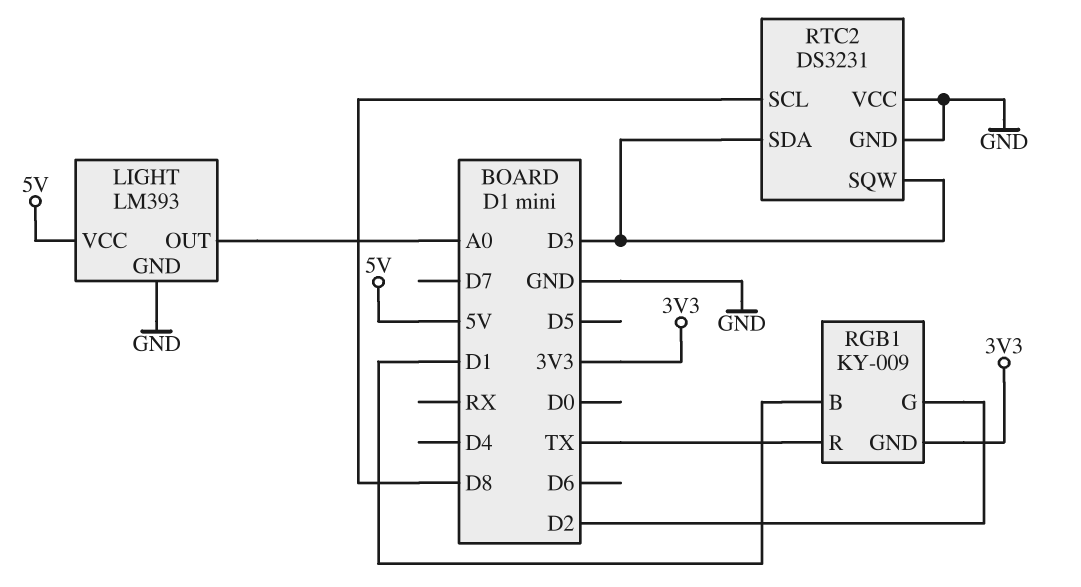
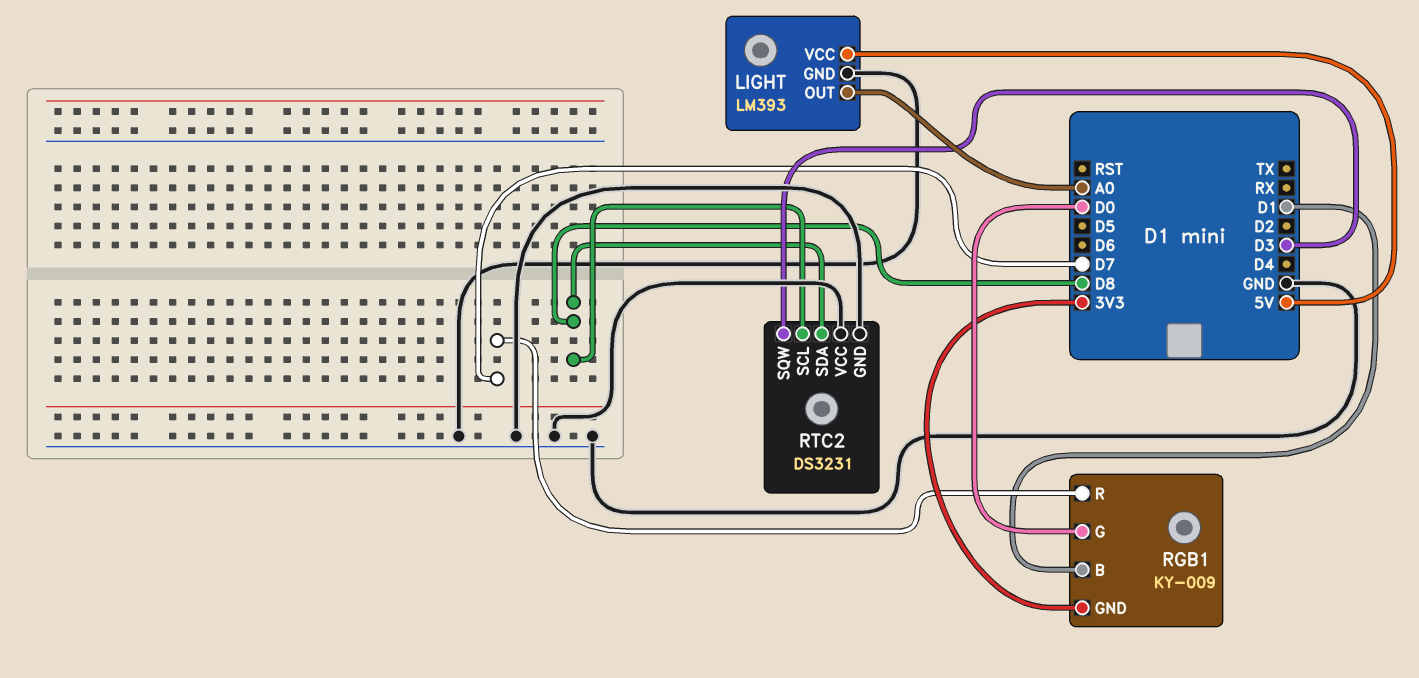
RGB1 pin G: D2 -> D0
RGB1 pin R: TX -> D7
RTC2 pin SDA: D3 -> D8

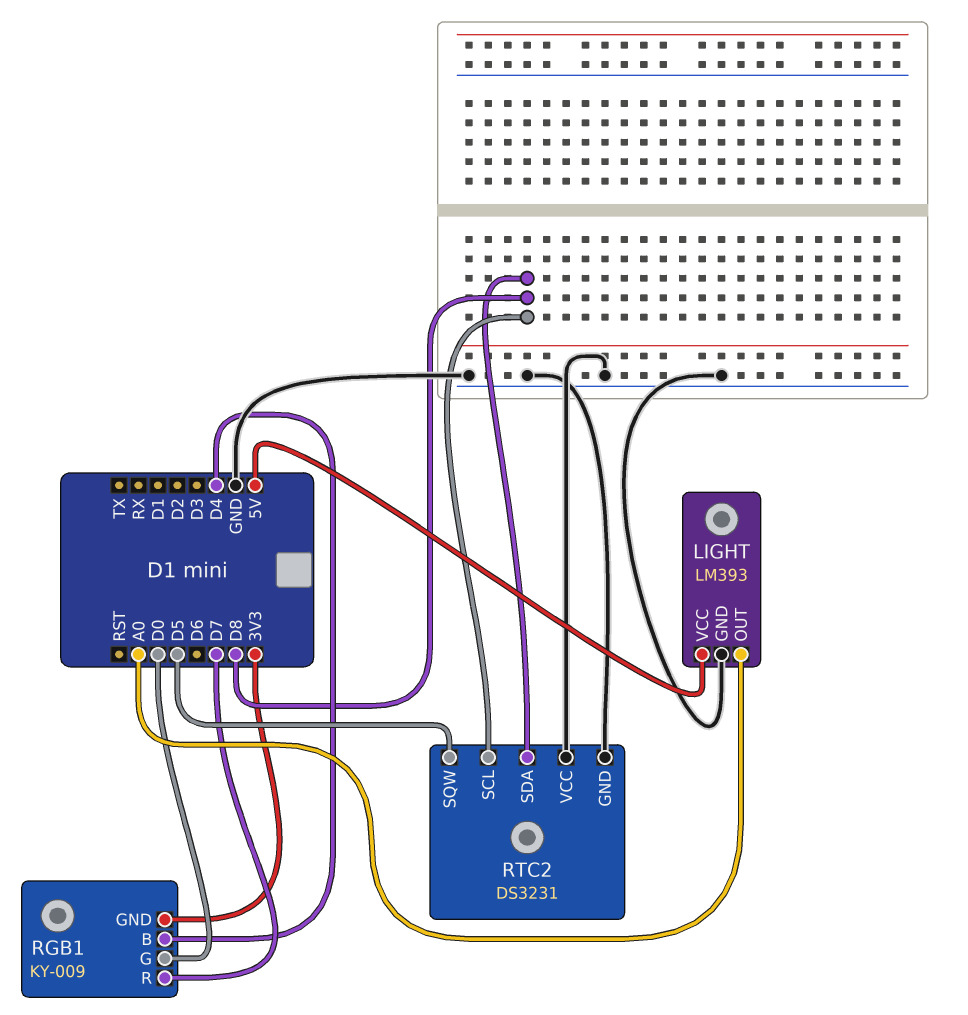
RGB1 pin B: D1 -> D4
RTC2 pin SQW: D3 -> D5

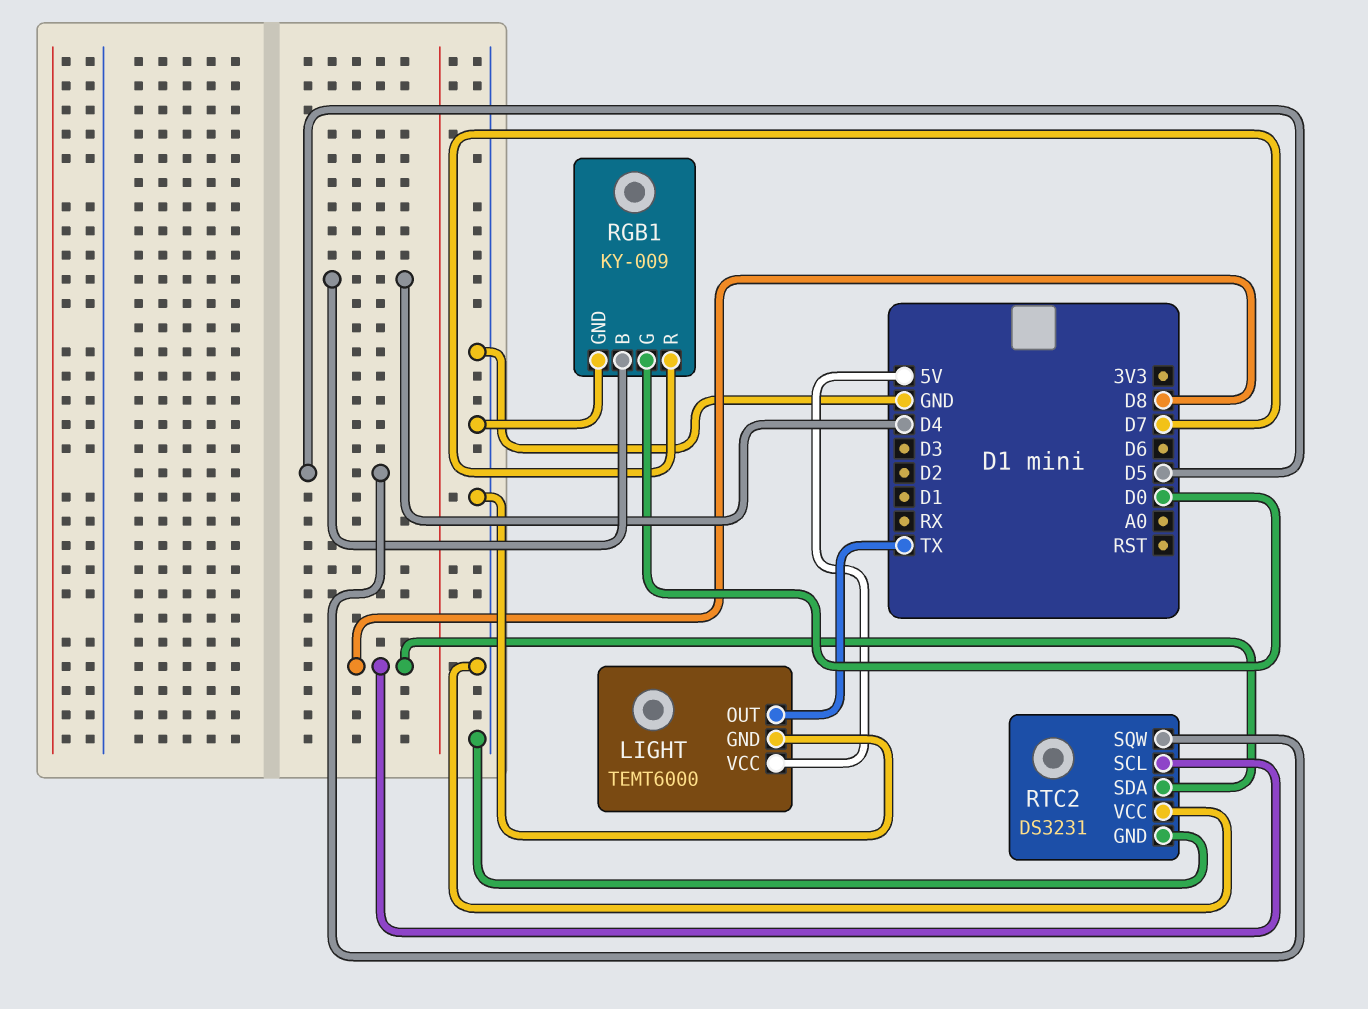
LIGHT: LM393 -> TEMT6000
LIGHT pin OUT: A0 -> TX
RGB1 pin GND: 3V3 -> GND

